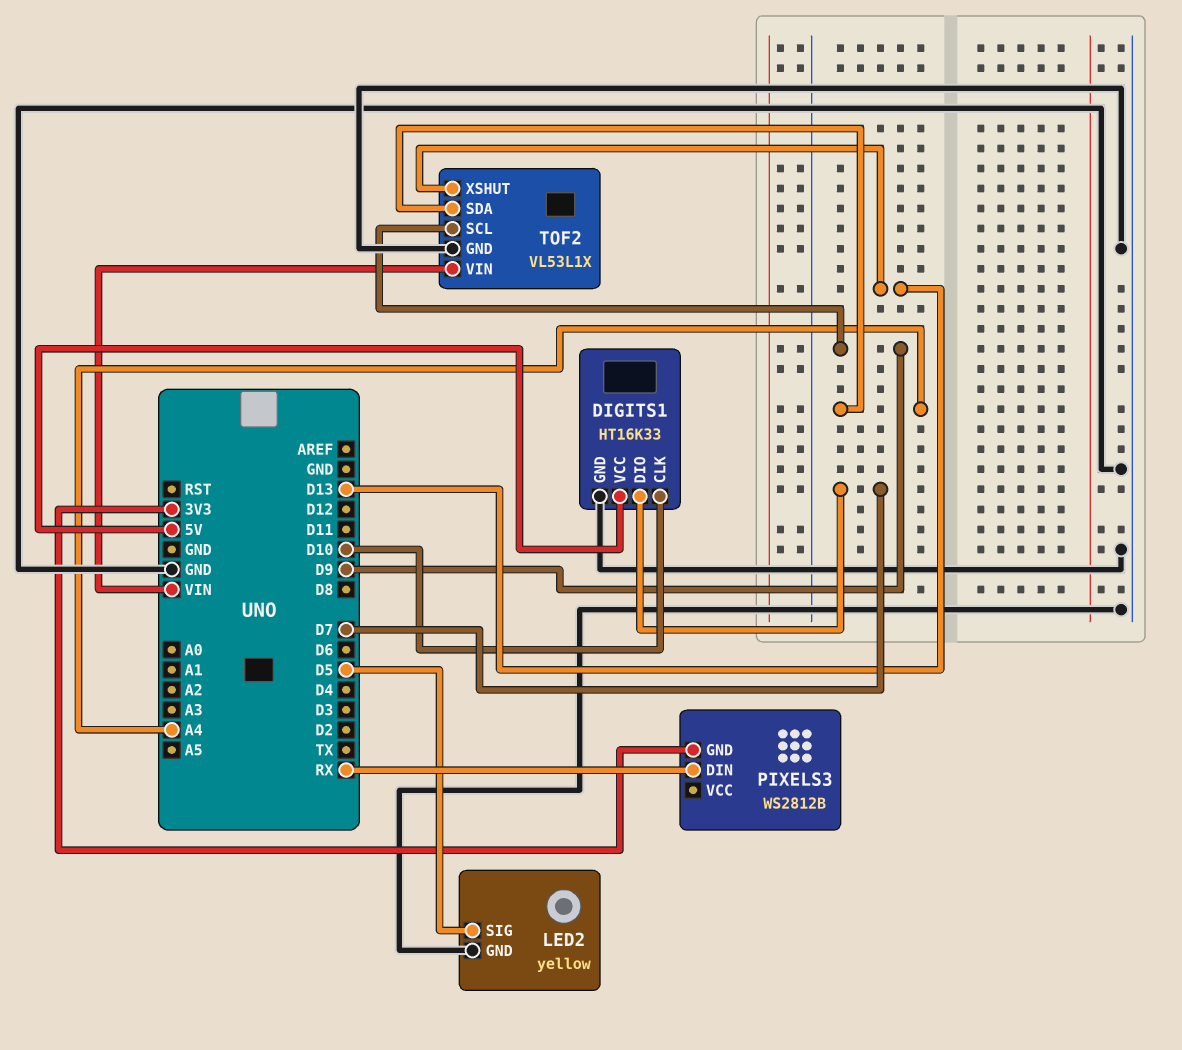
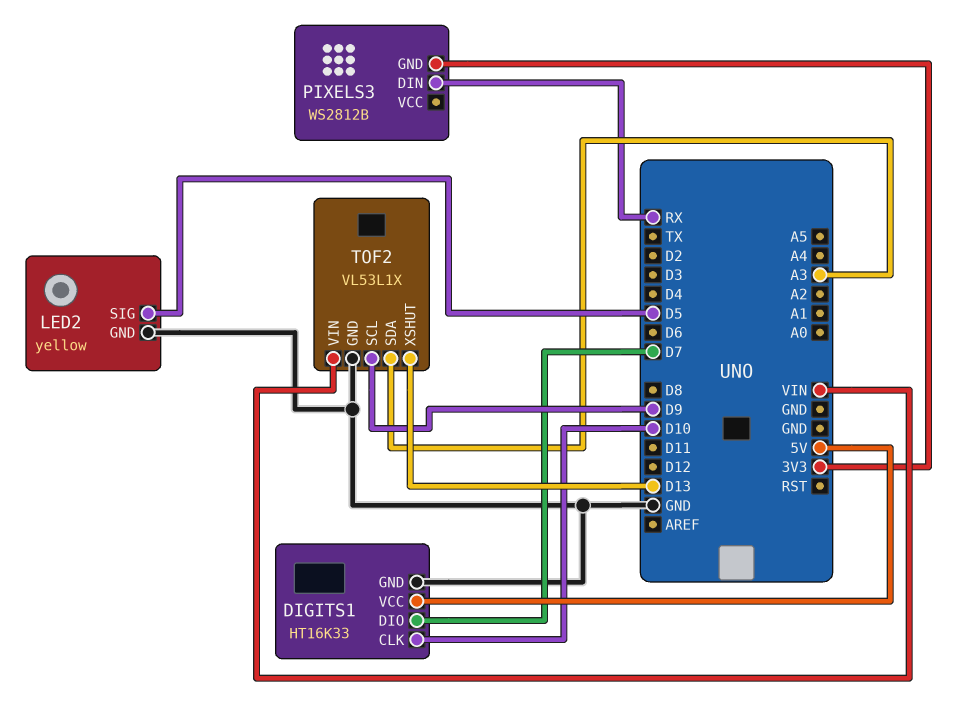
TOF2 pin SDA: A4 -> A3

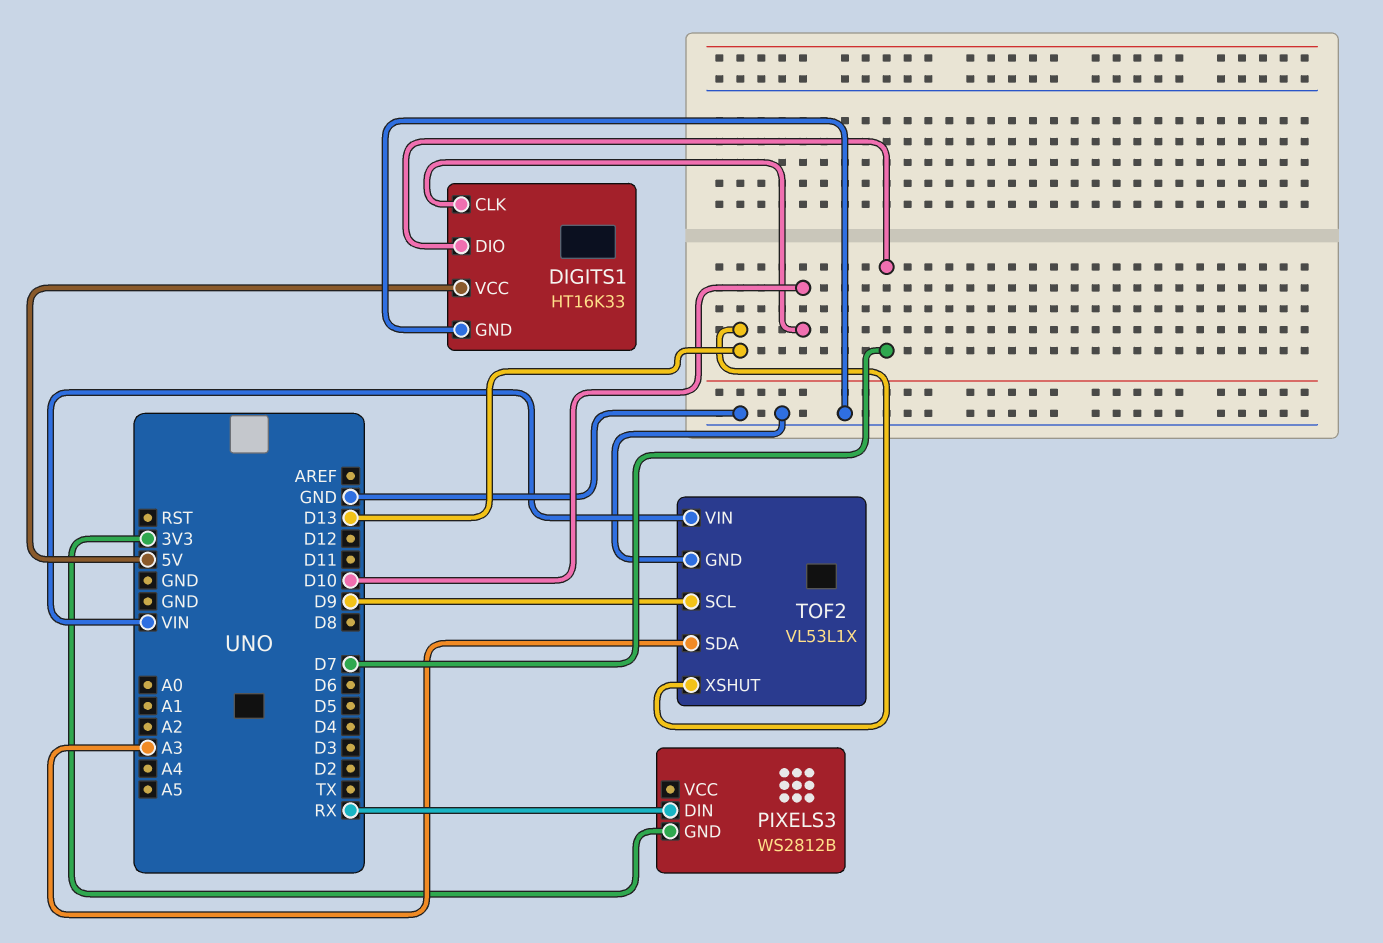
LED2: yellow -> none
LED2 pin GND: GND -> none
LED2 pin SIG: D5 -> none

